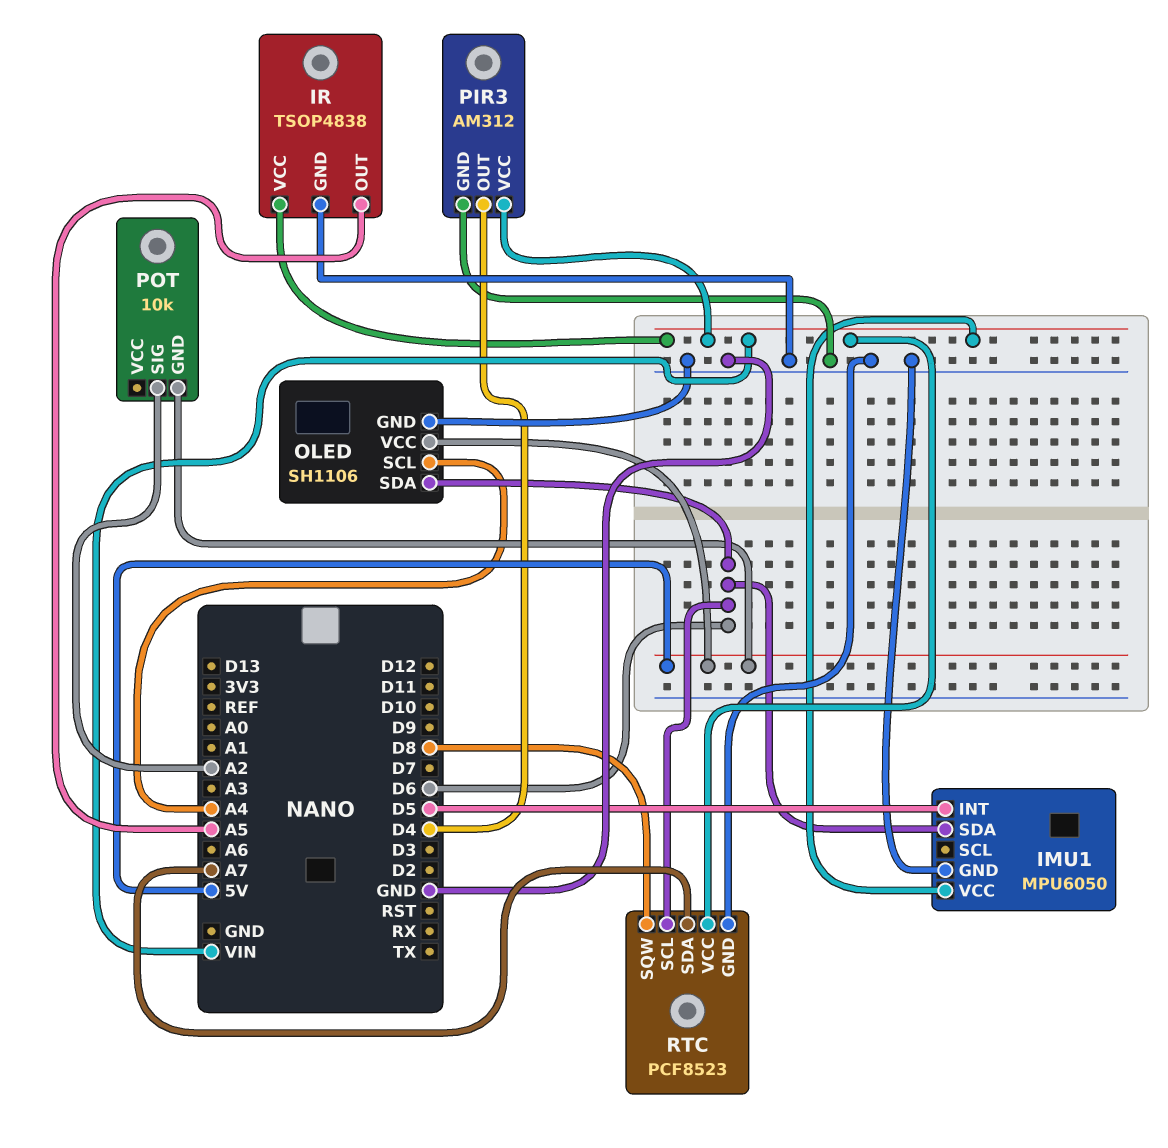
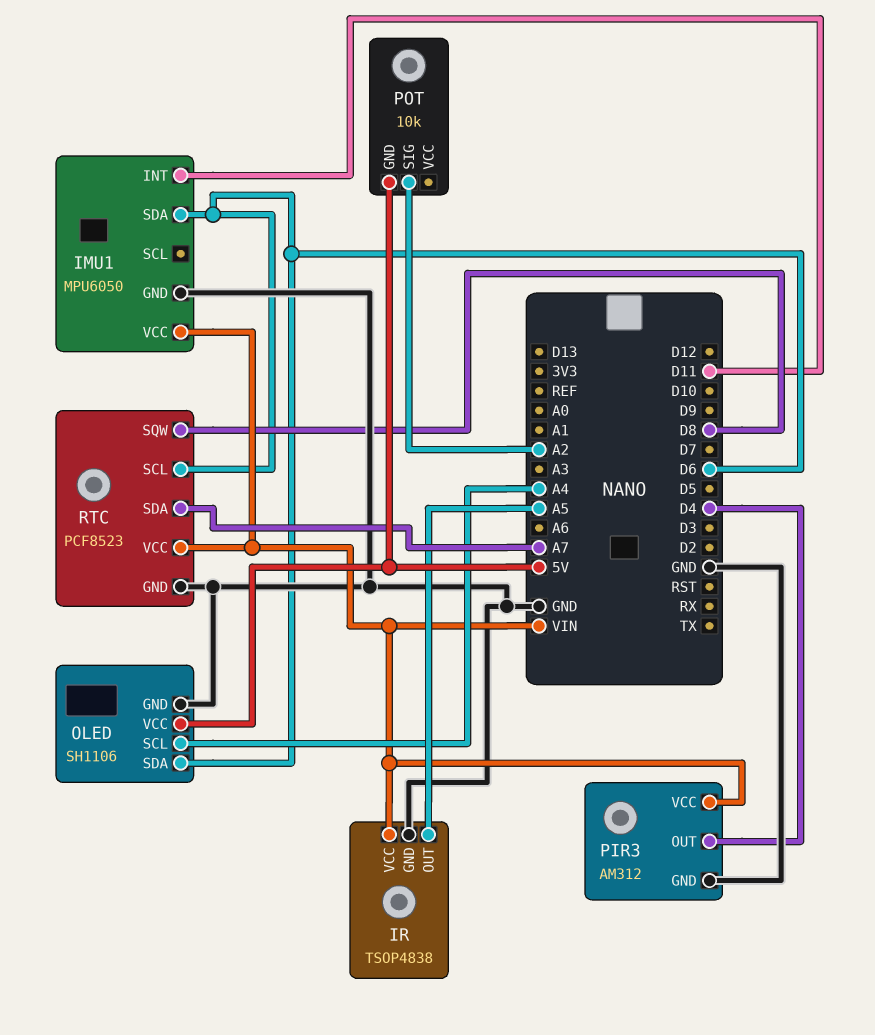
IMU1 pin INT: D5 -> D11

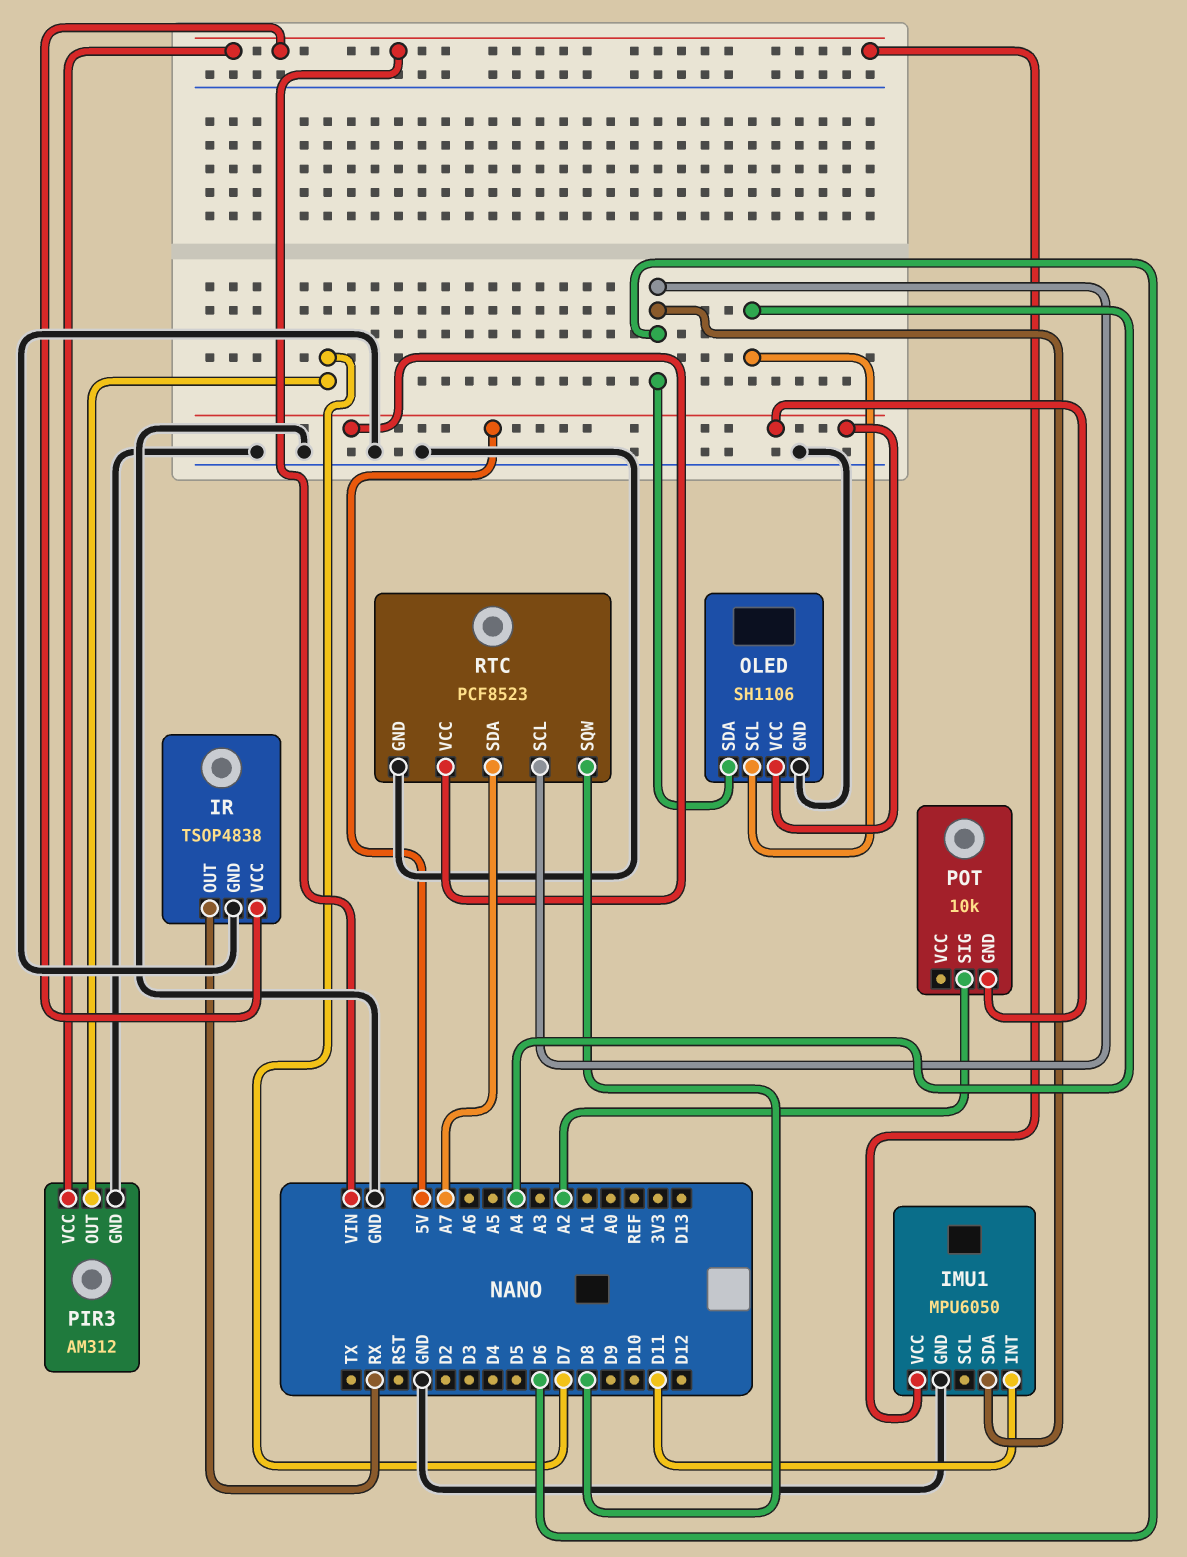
IR pin OUT: A5 -> RX
PIR3 pin OUT: D4 -> D7
RTC pin VCC: VIN -> 5V

